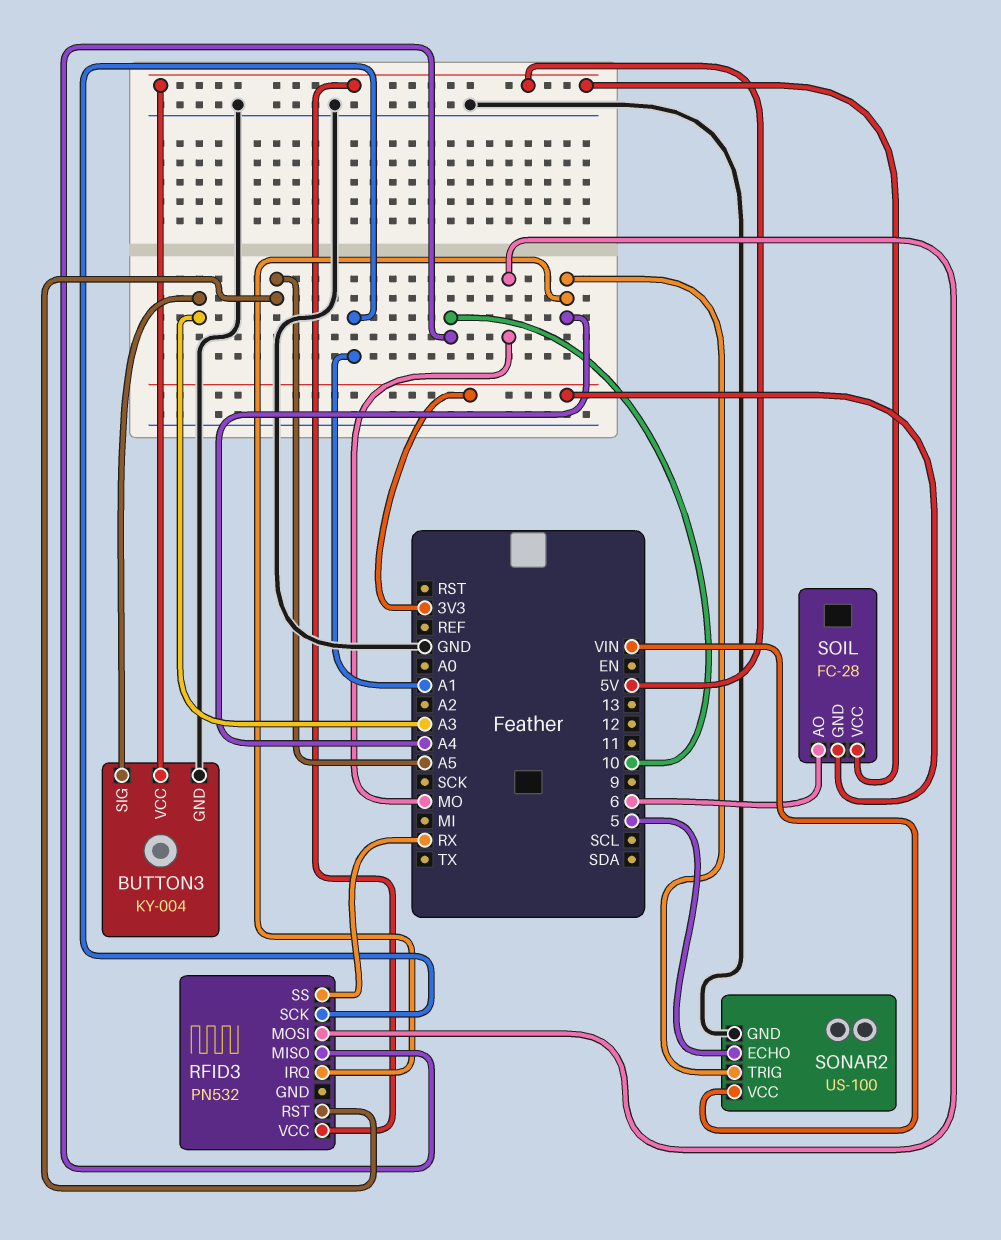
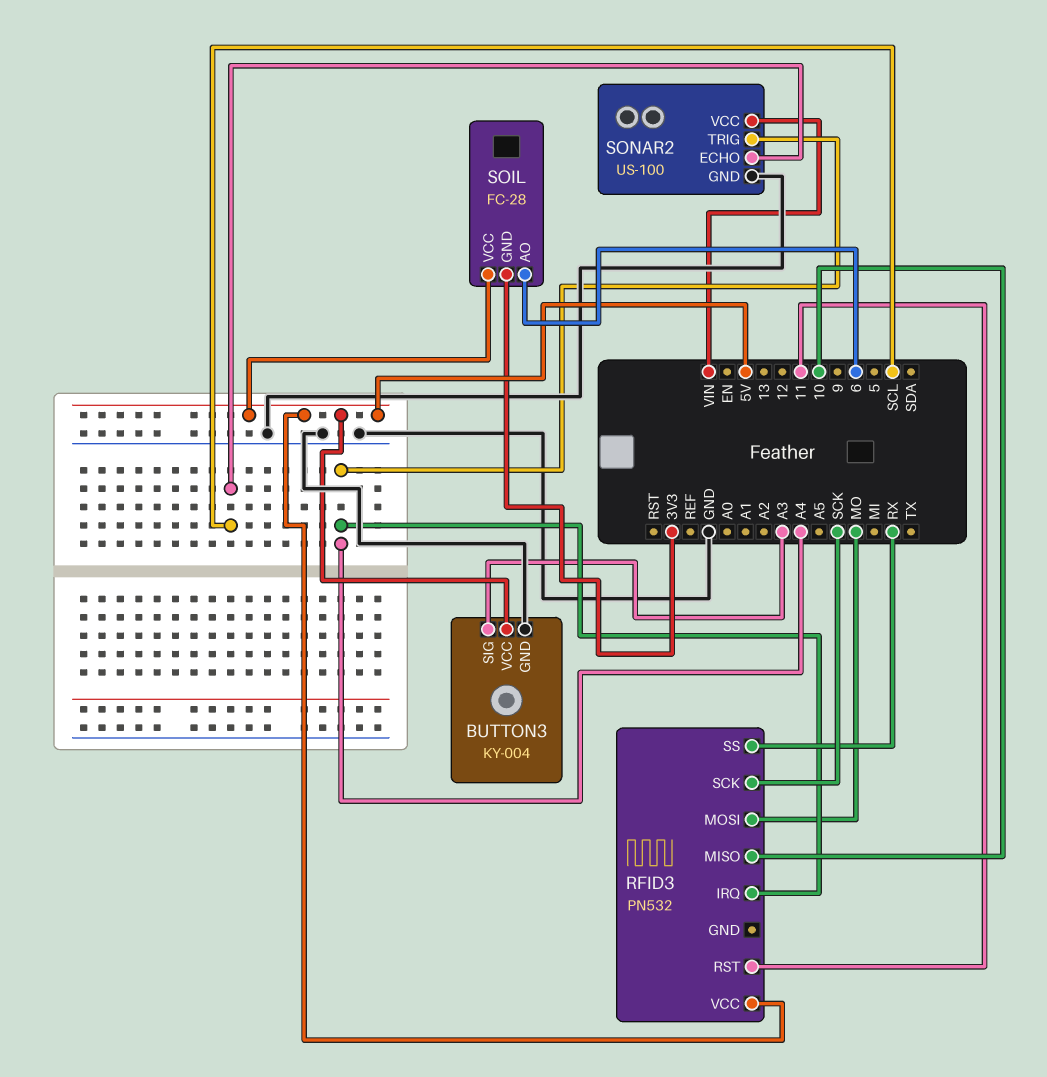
RFID3 pin RST: A5 -> 11
RFID3 pin SCK: A1 -> SCK
SONAR2 pin ECHO: 5 -> SCL

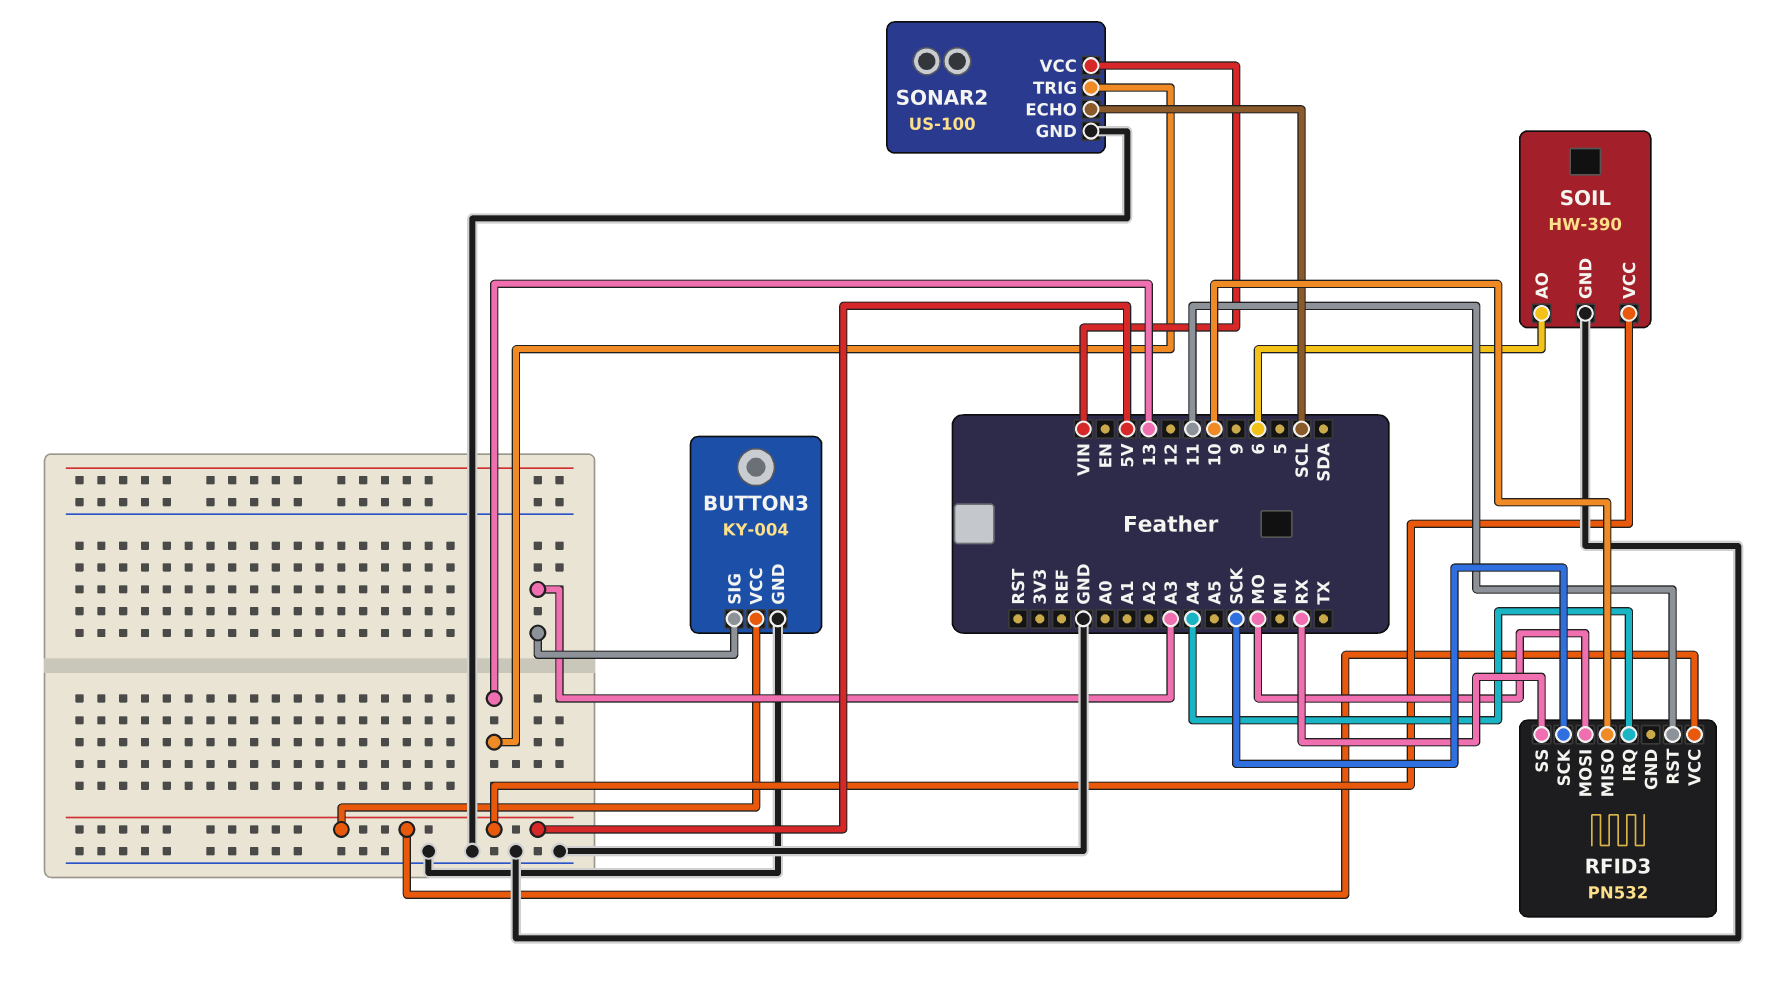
SOIL: FC-28 -> HW-390
SOIL pin GND: 3V3 -> GND
SONAR2 pin TRIG: A4 -> 13

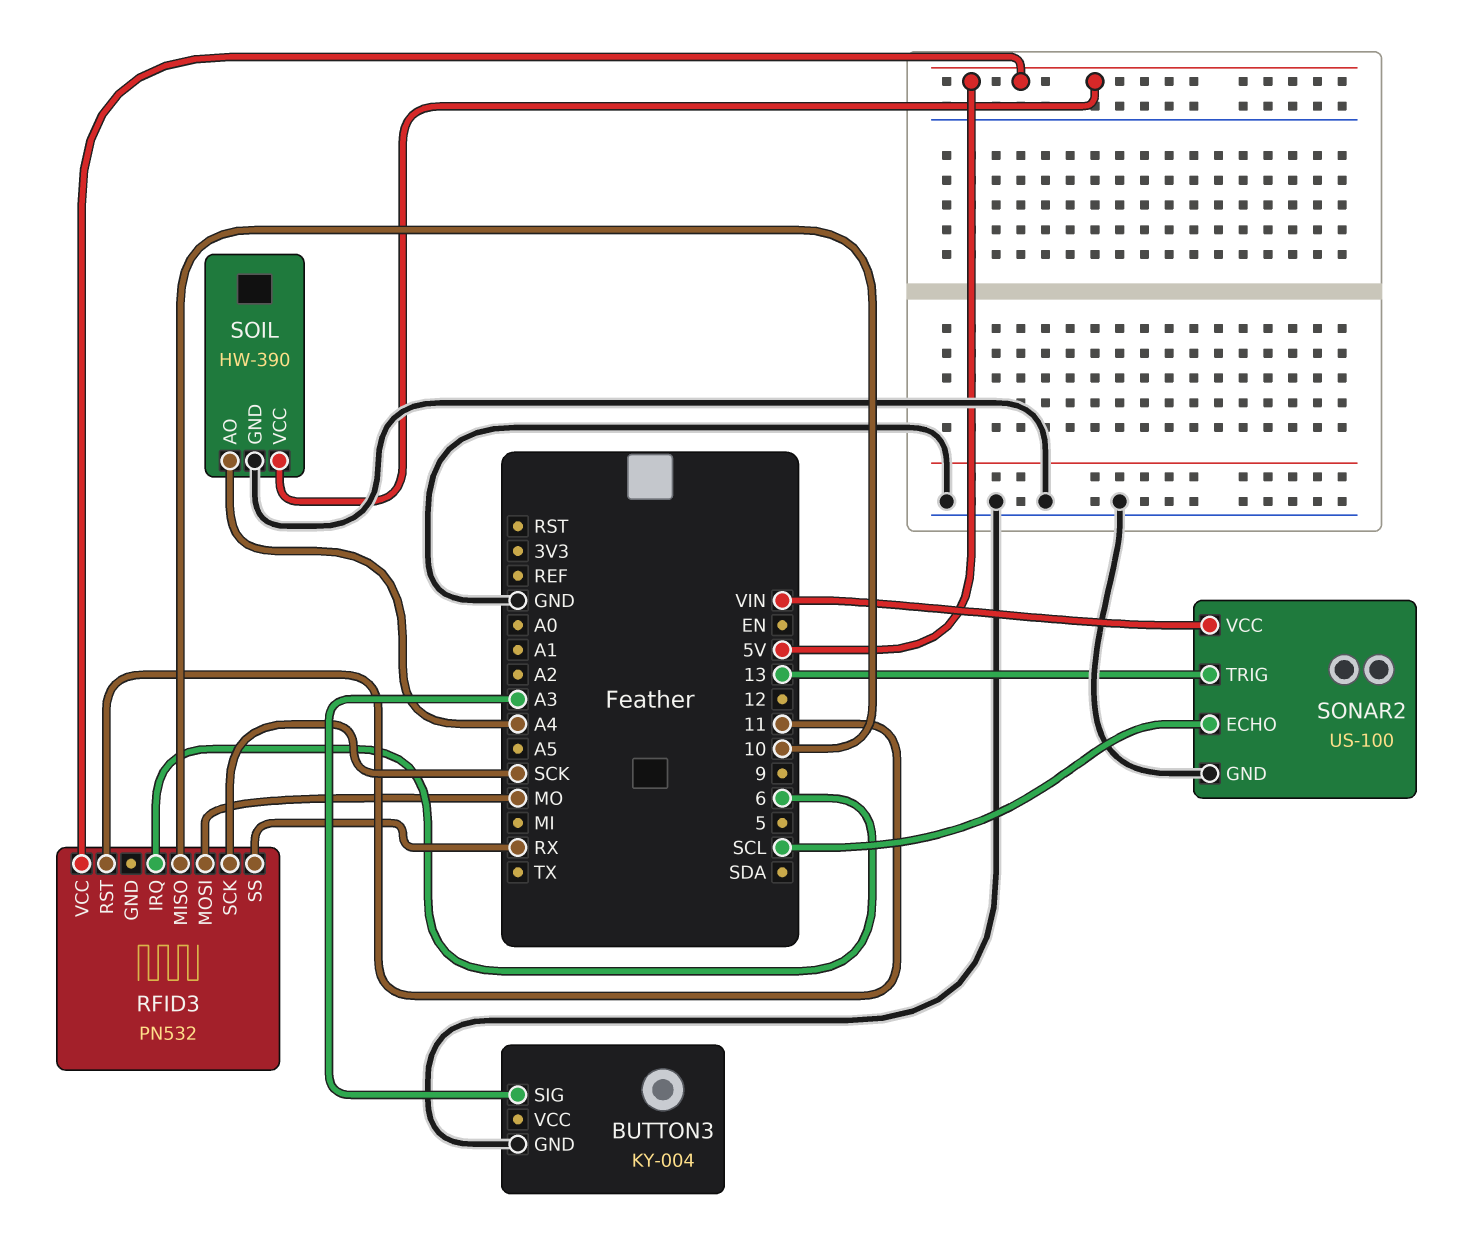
BUTTON3 pin VCC: 5V -> none
RFID3 pin IRQ: A4 -> 6
SOIL pin AO: 6 -> A4

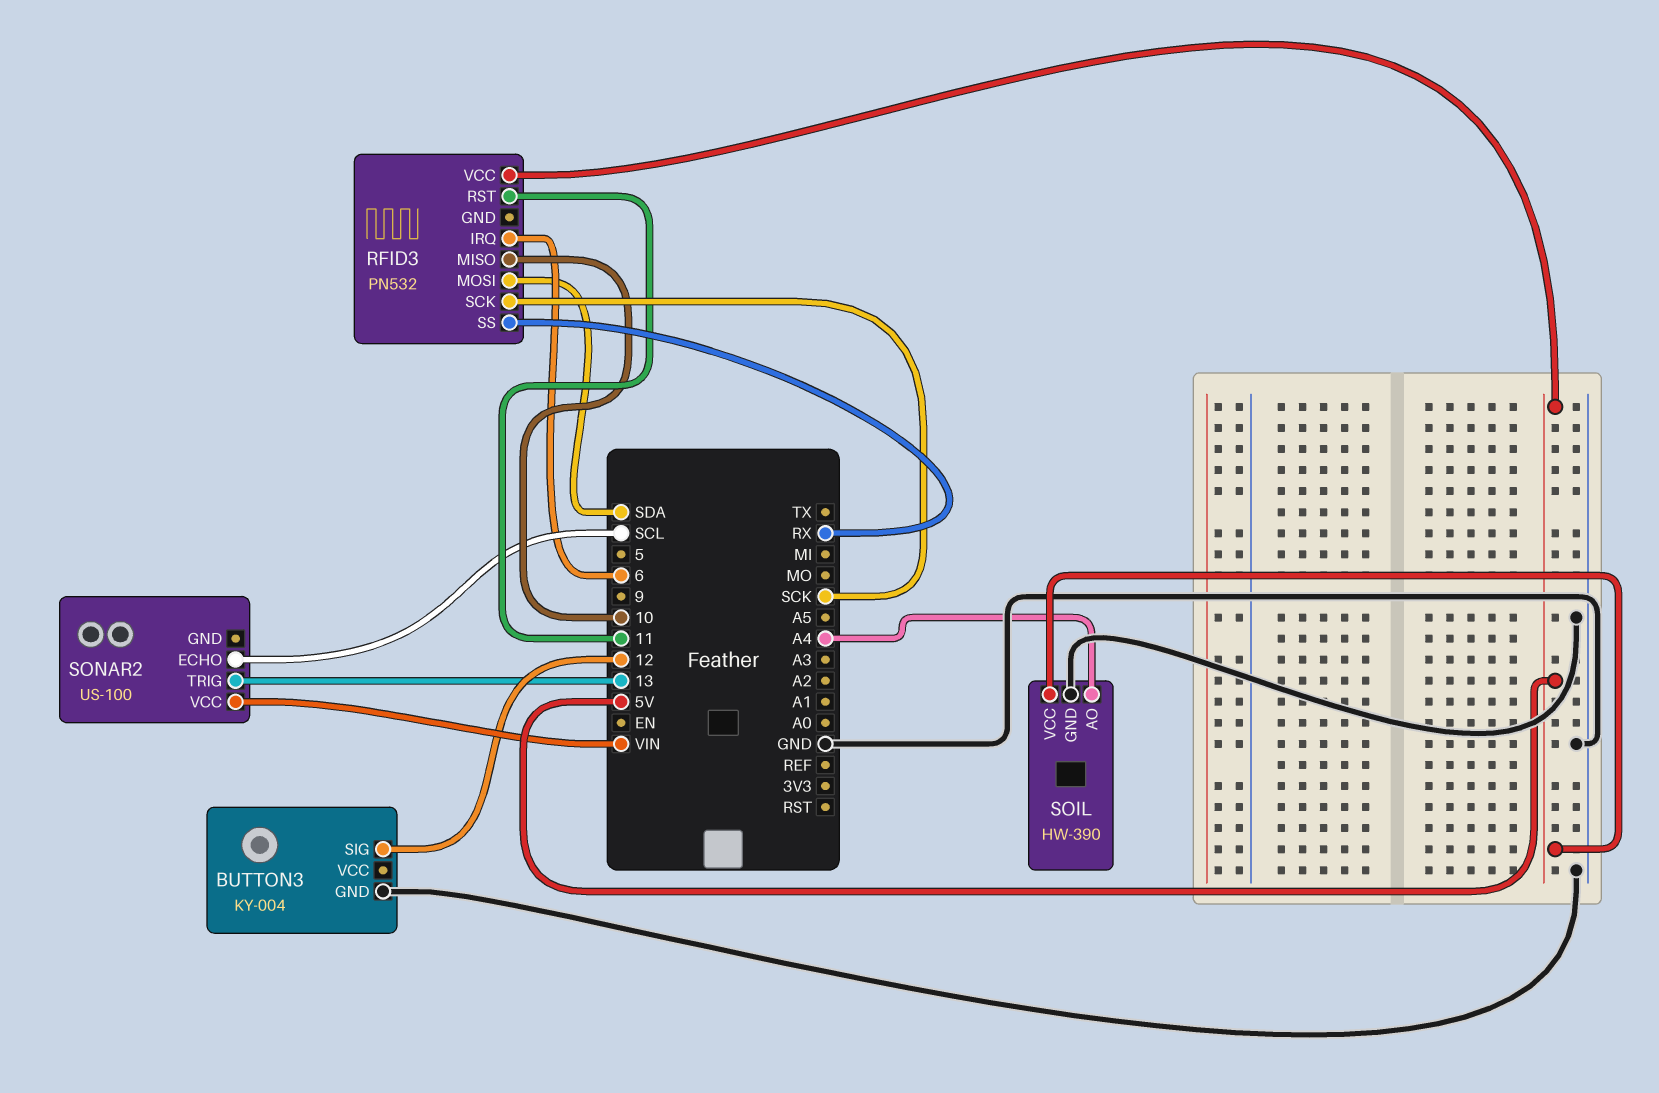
BUTTON3 pin SIG: A3 -> 12
RFID3 pin MOSI: MO -> SDA
SONAR2 pin GND: GND -> none

